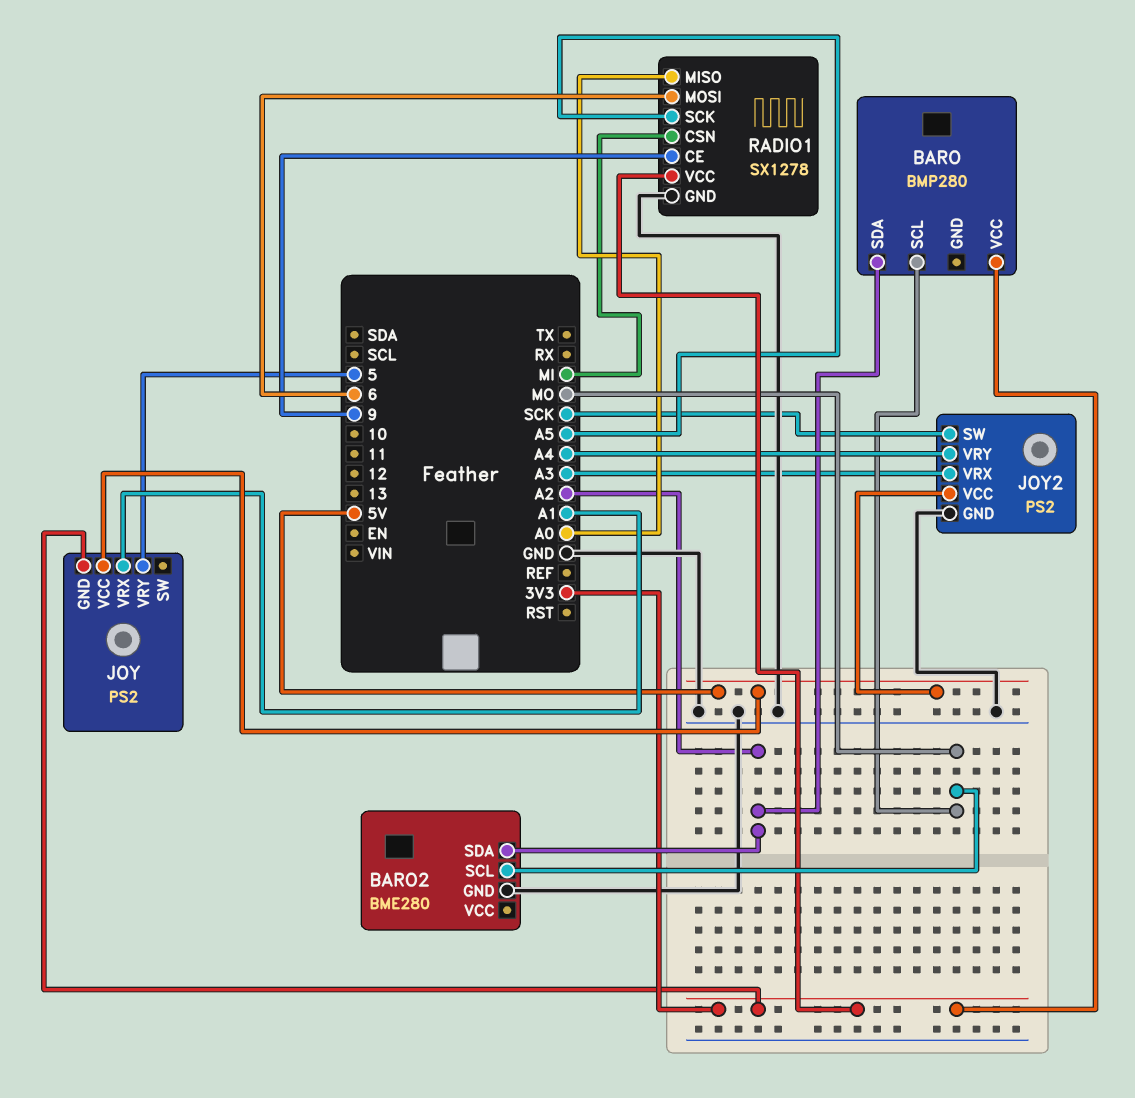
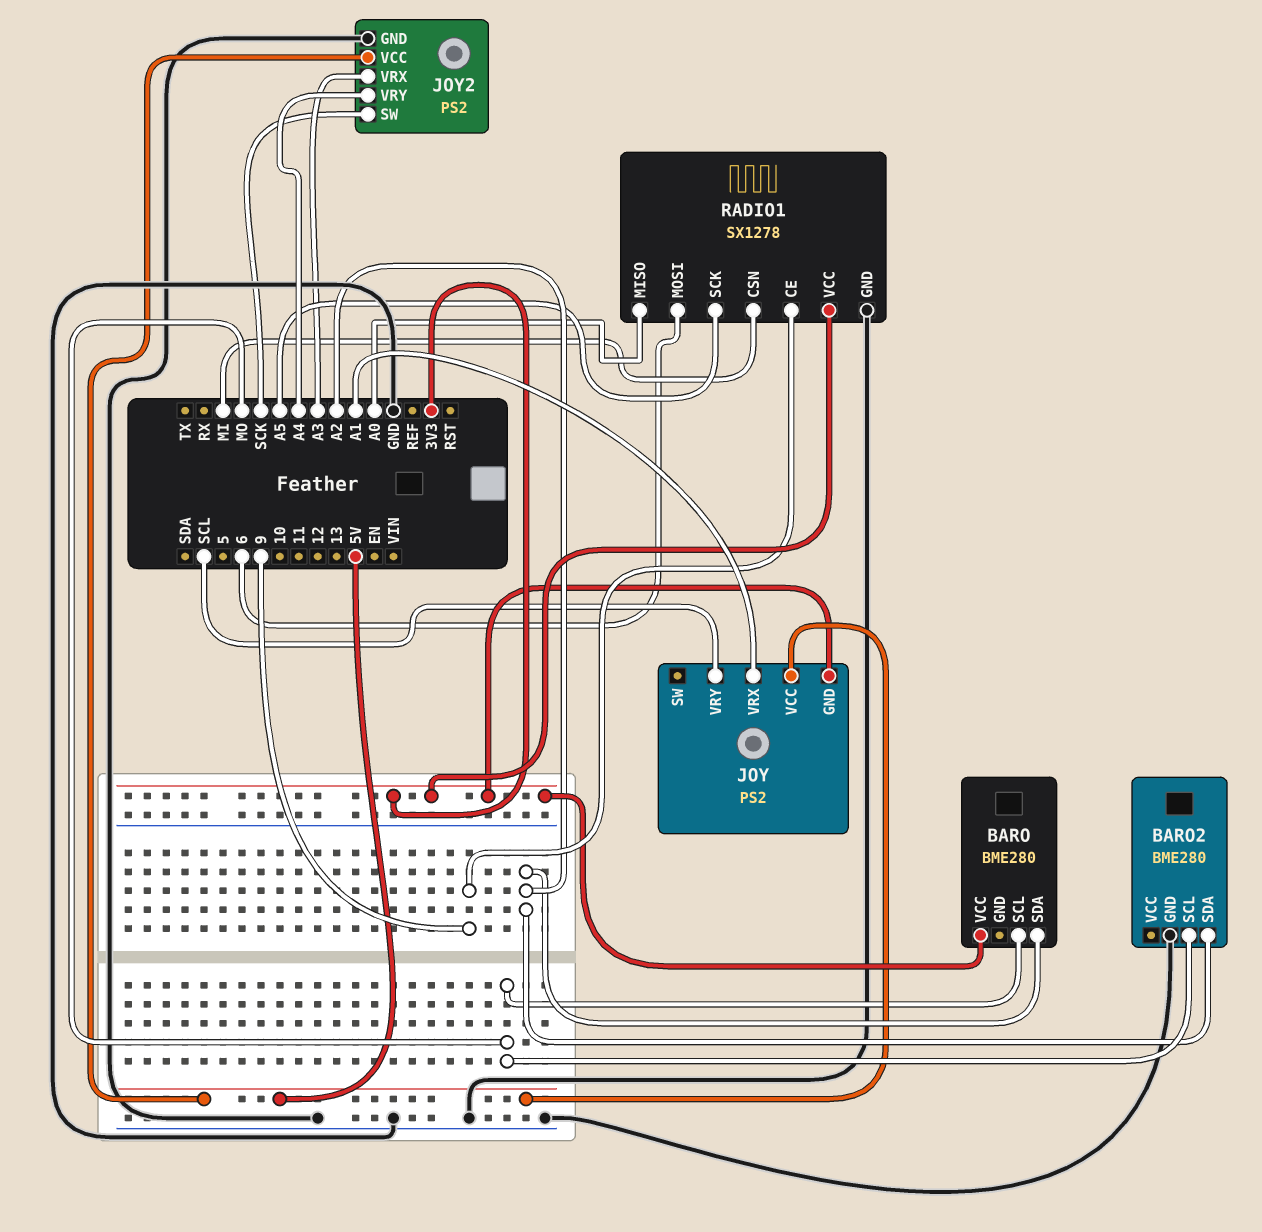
BARO: BMP280 -> BME280
JOY pin VRY: 5 -> SCL

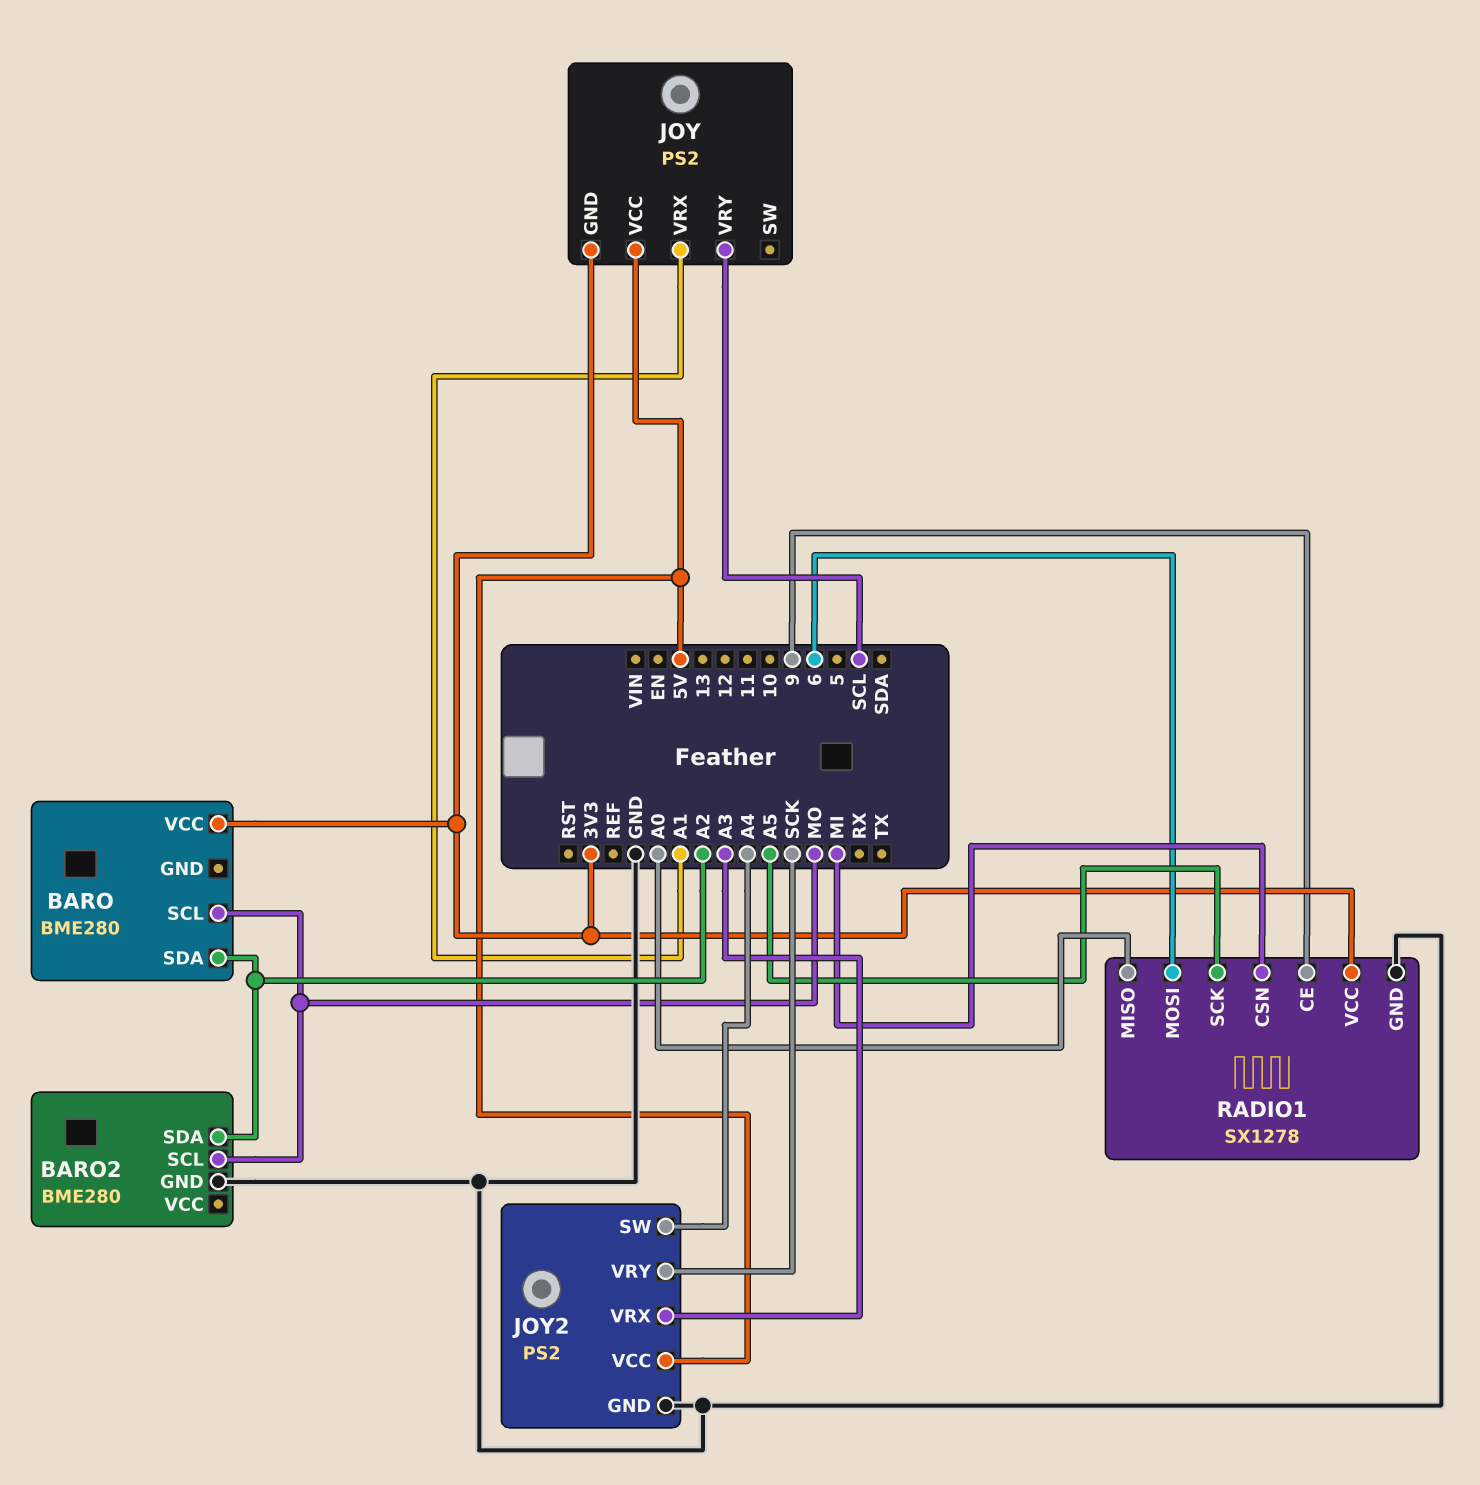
JOY2 pin SW: SCK -> A4
JOY2 pin VRY: A4 -> SCK

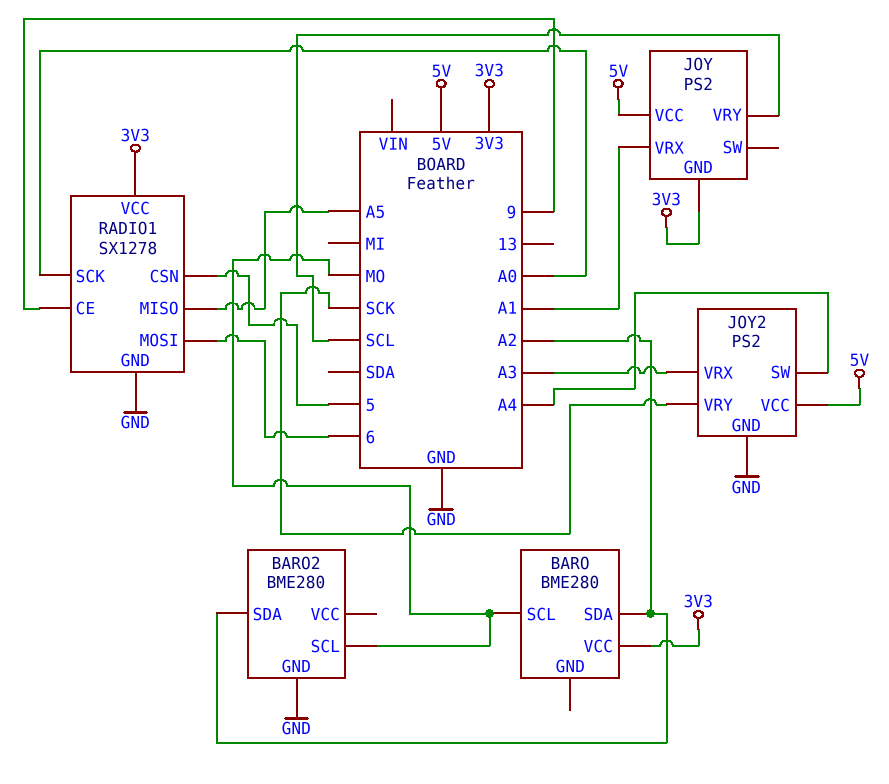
RADIO1 pin CSN: MI -> 5
RADIO1 pin MISO: A0 -> A5
RADIO1 pin SCK: A5 -> A0

